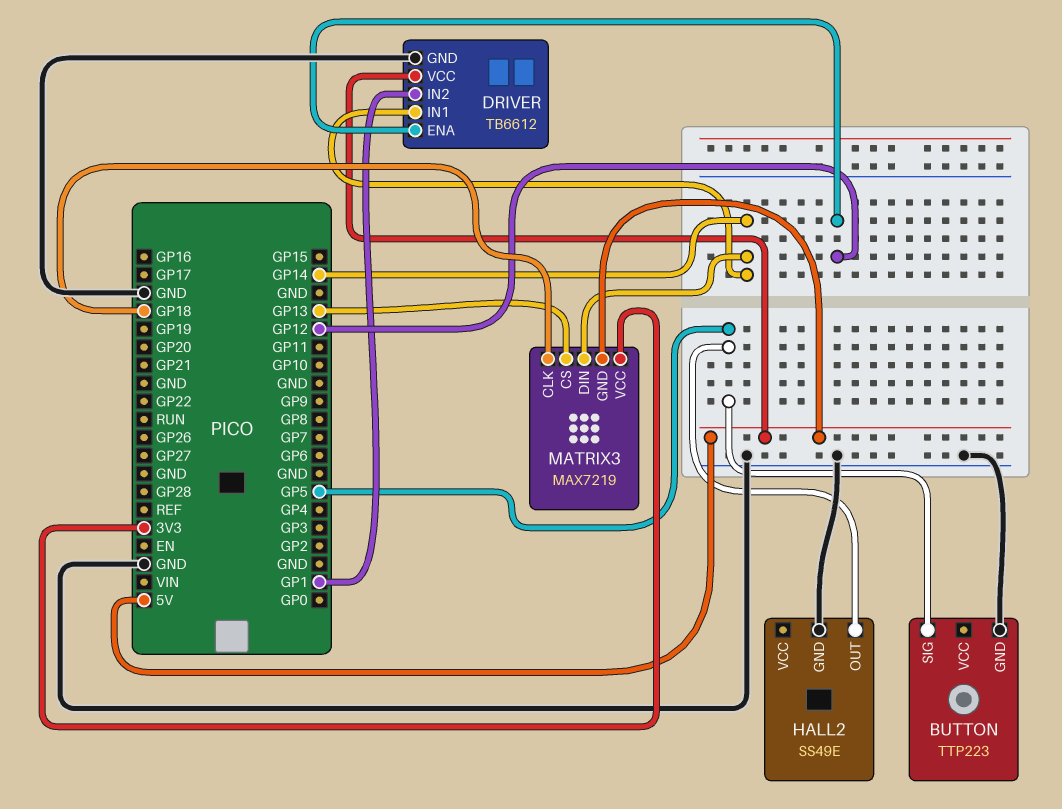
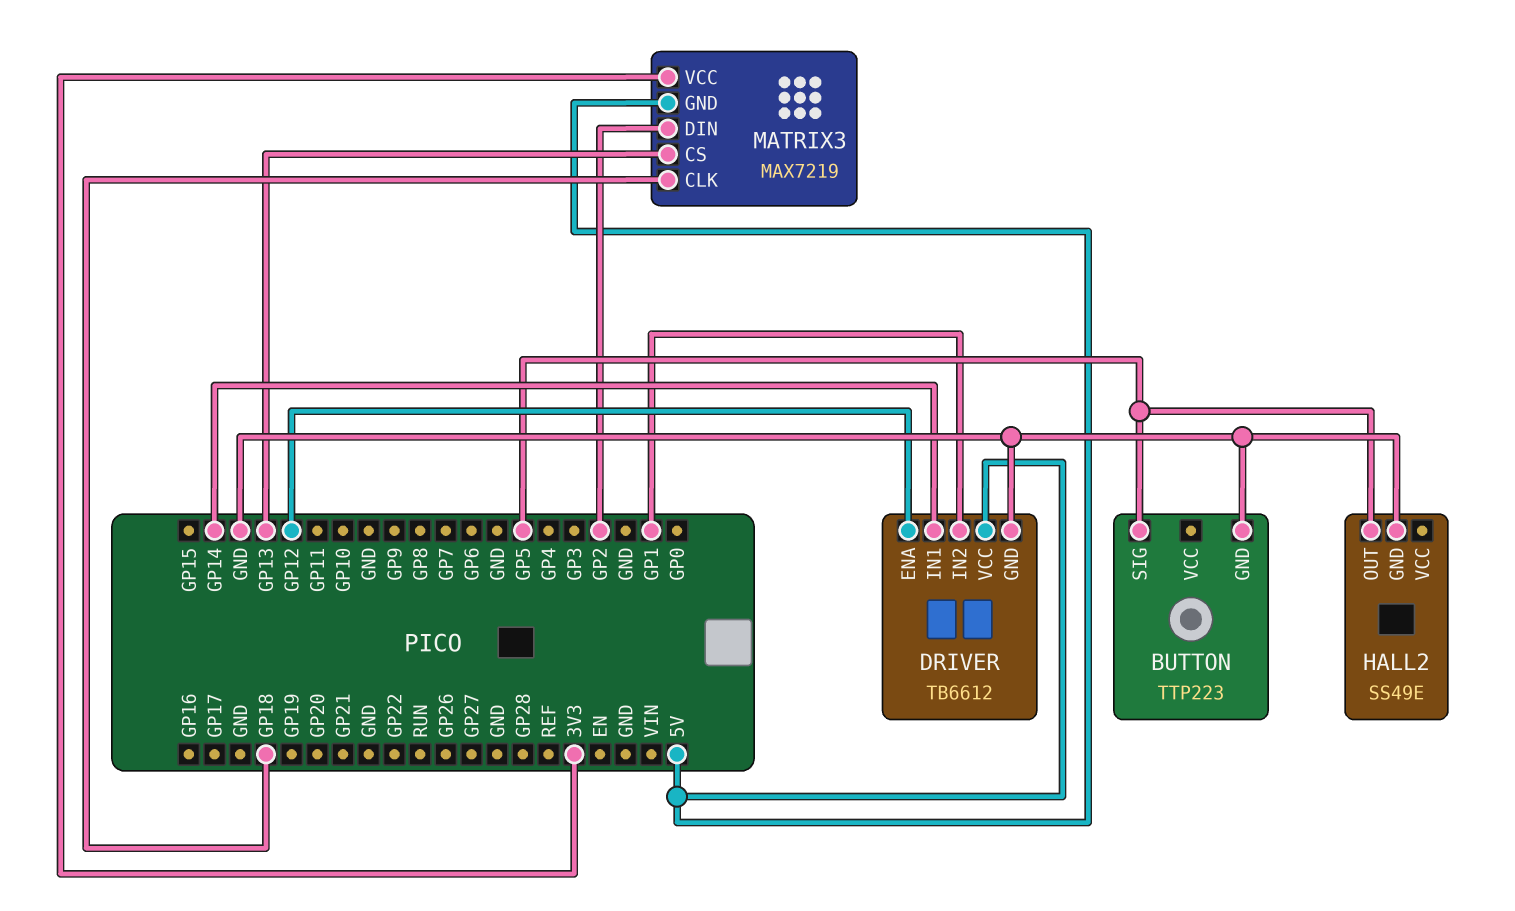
MATRIX3 pin DIN: GP14 -> GP2

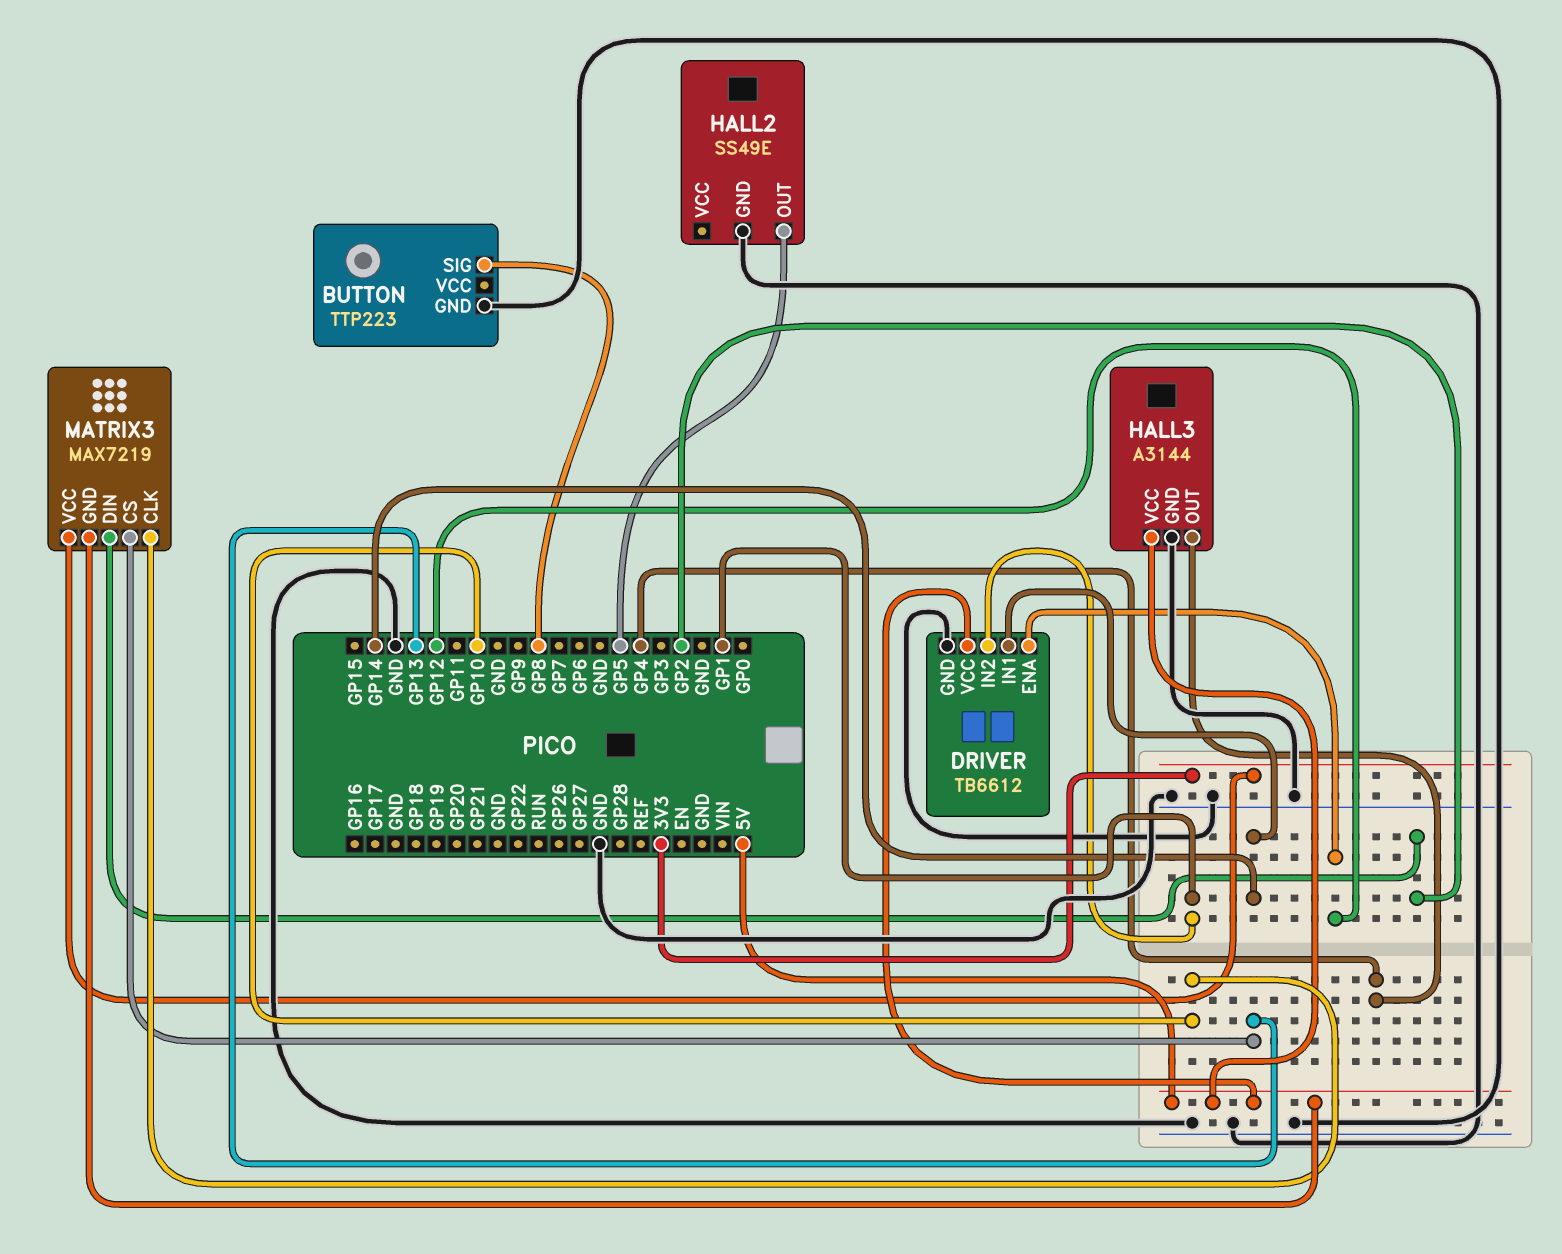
BUTTON pin SIG: GP5 -> GP8
HALL3: none -> A3144
HALL3 pin GND: none -> GND
HALL3 pin OUT: none -> GP4
HALL3 pin VCC: none -> 5V
MATRIX3 pin CLK: GP18 -> GP10

